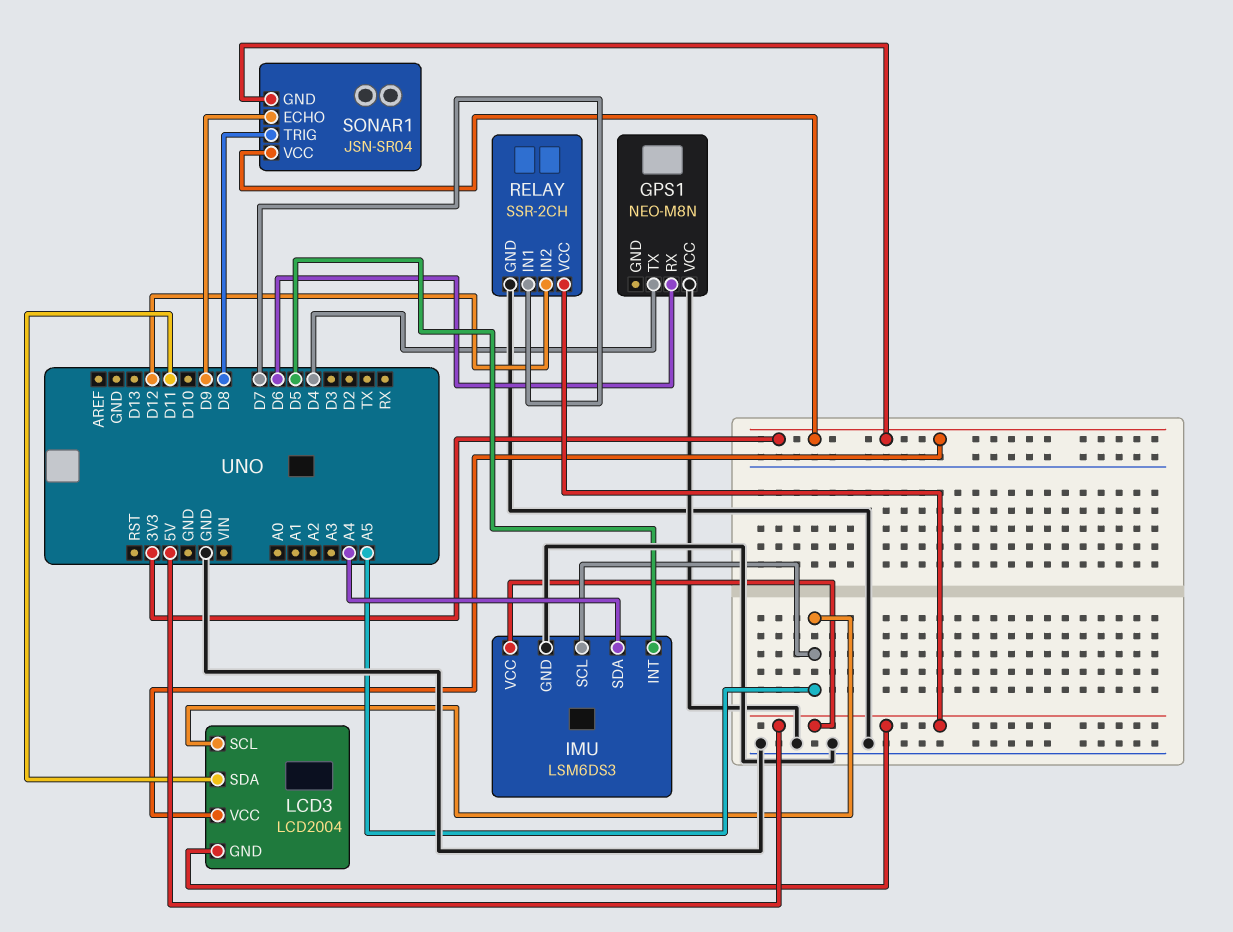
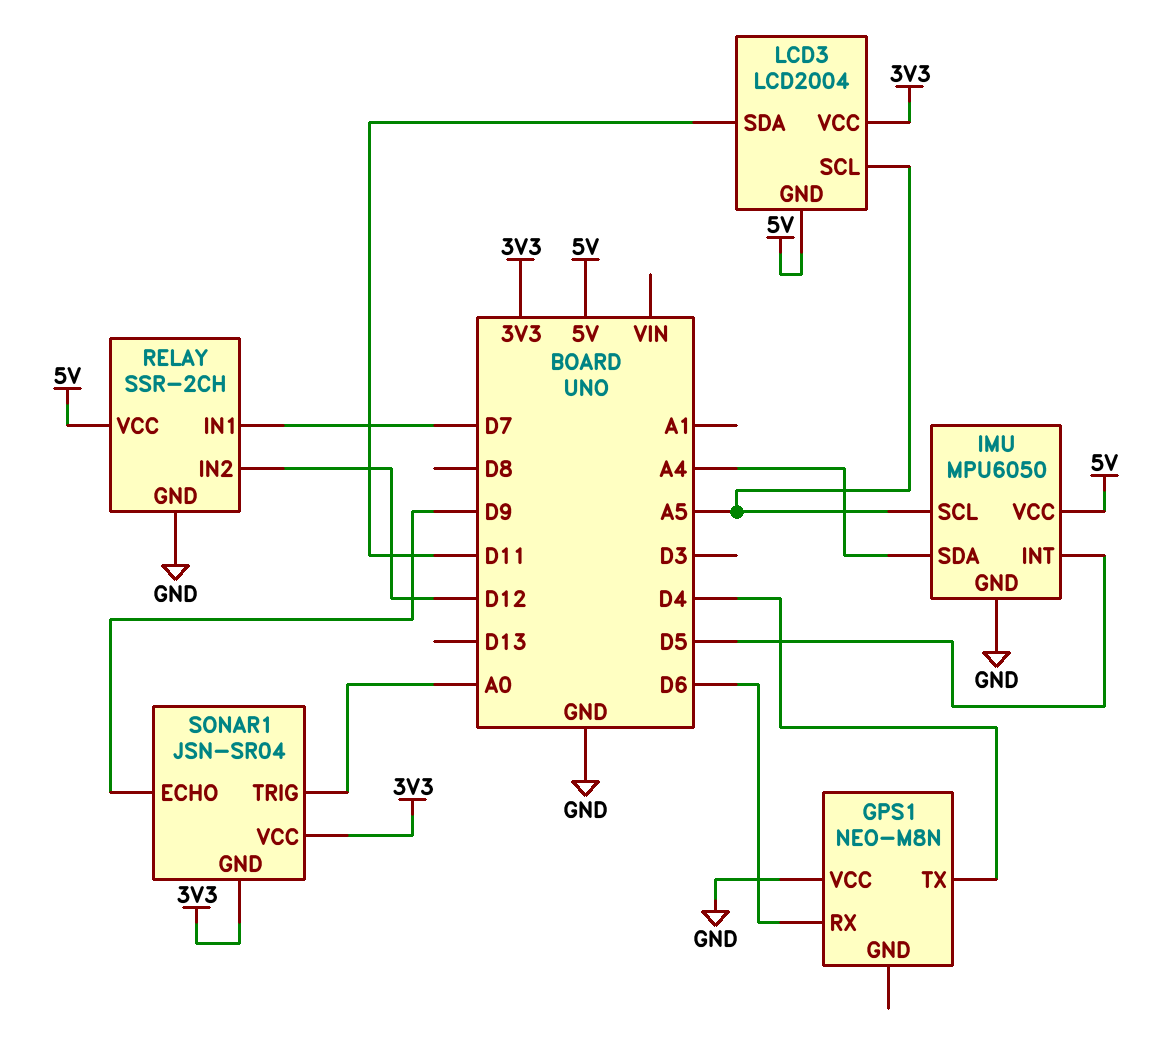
IMU: LSM6DS3 -> MPU6050
SONAR1 pin TRIG: D8 -> A0

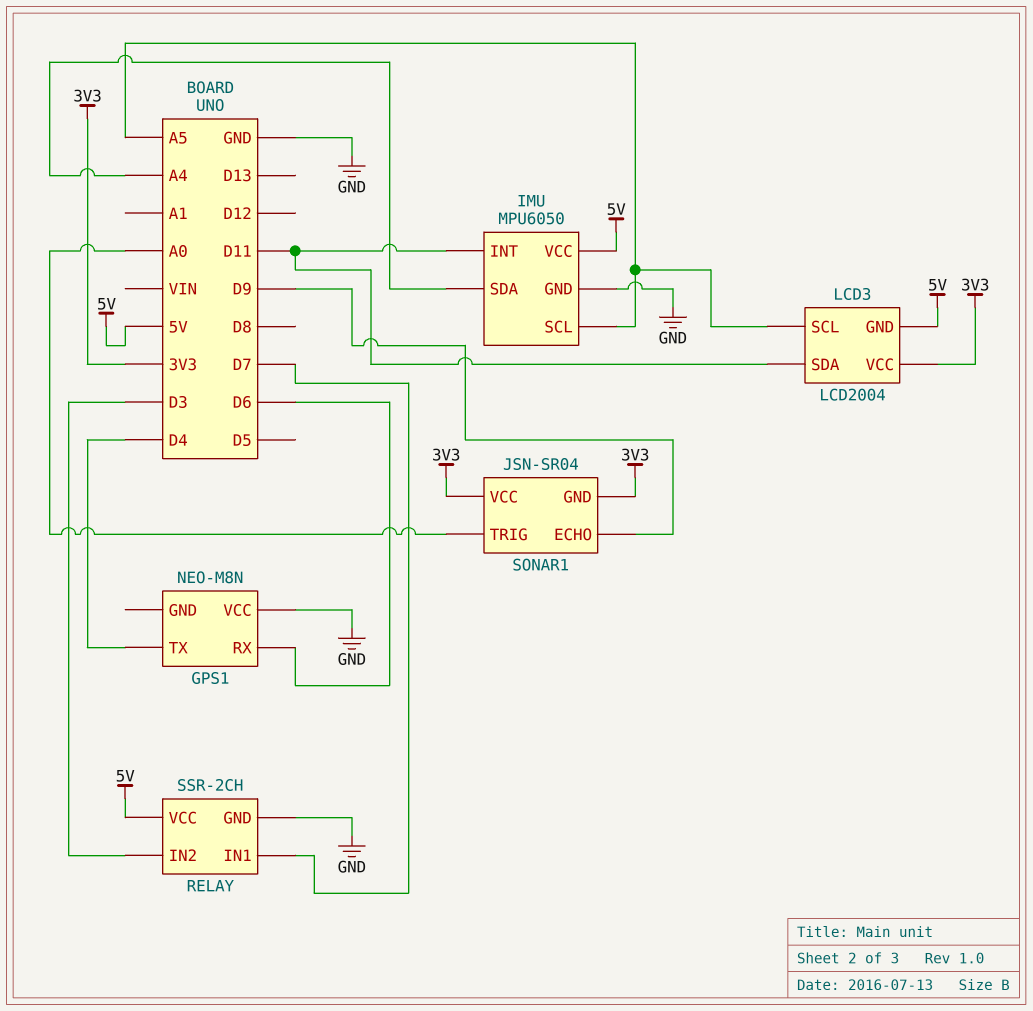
IMU pin INT: D5 -> D11
RELAY pin IN2: D12 -> D3

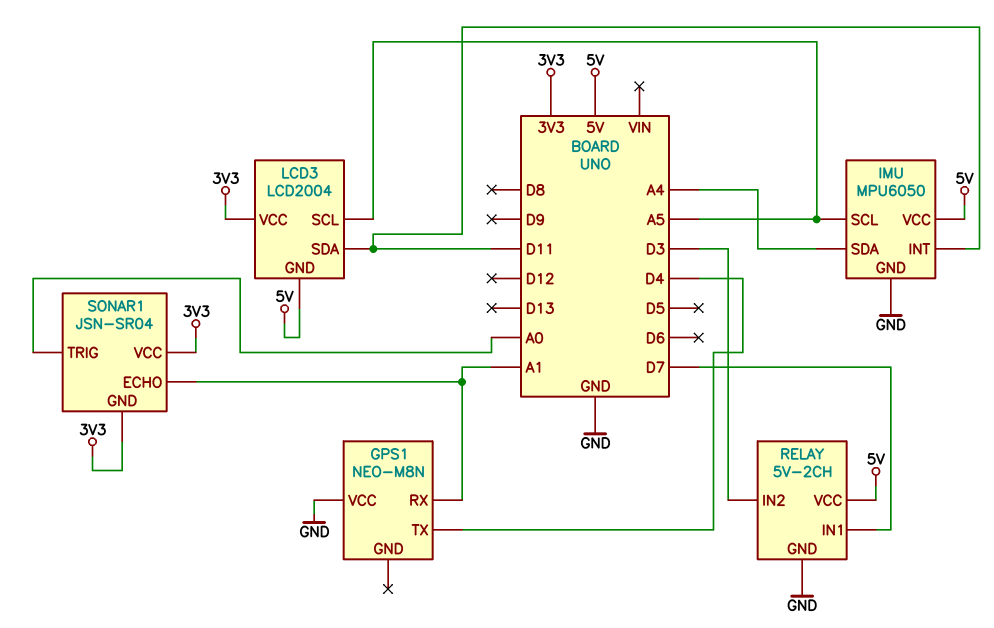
GPS1 pin RX: D6 -> A1
RELAY: SSR-2CH -> 5V-2CH
SONAR1 pin ECHO: D9 -> A1

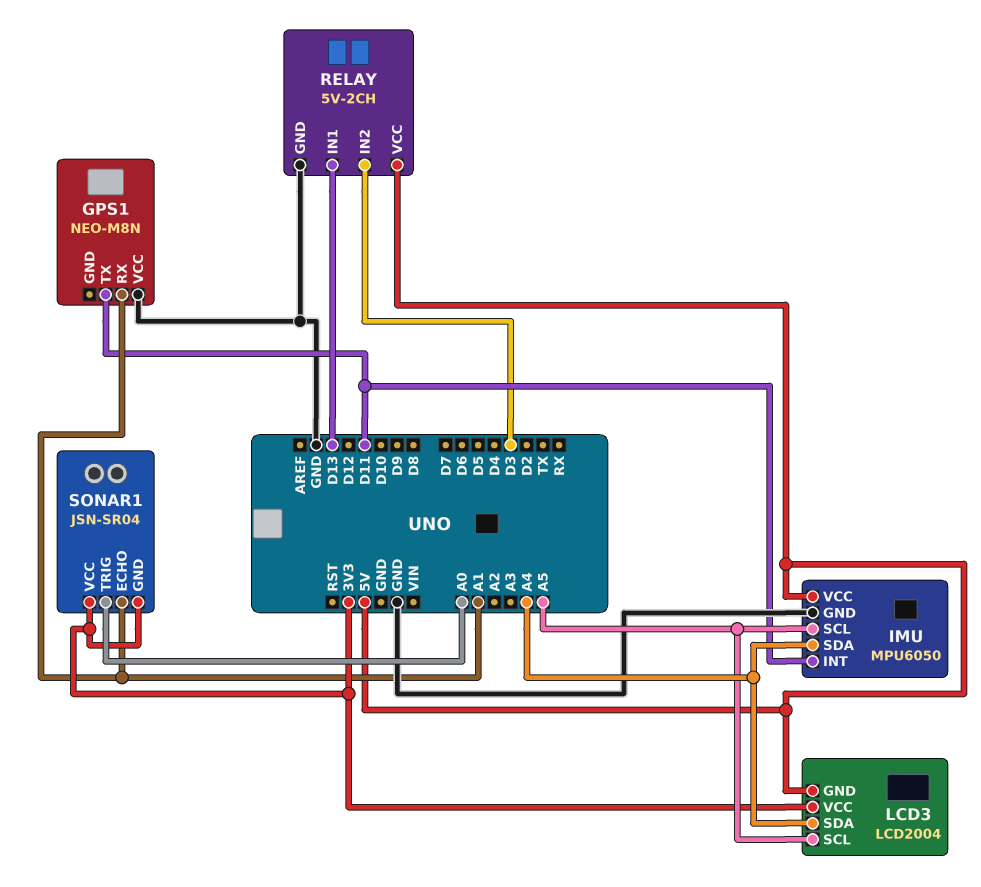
GPS1 pin TX: D4 -> D11
LCD3 pin SDA: D11 -> A4
RELAY pin IN1: D7 -> D13

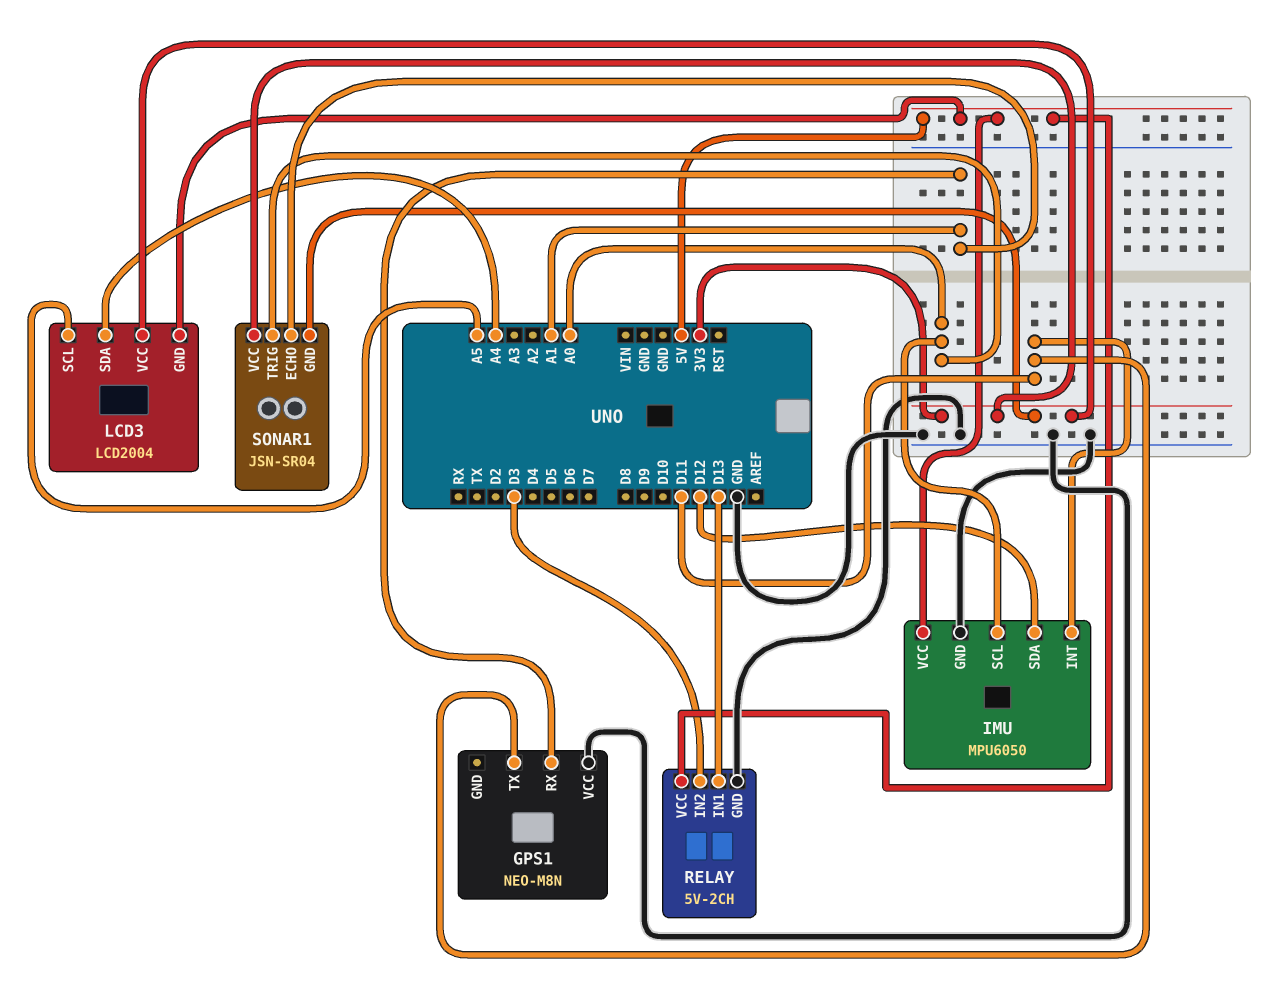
IMU pin SCL: A5 -> A0
IMU pin SDA: A4 -> D12

